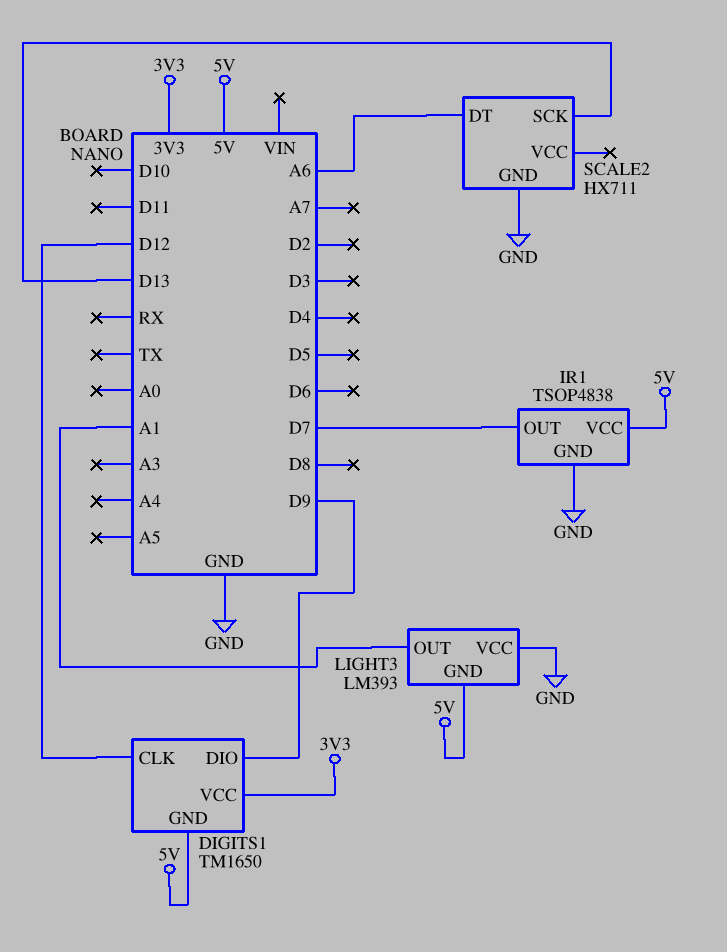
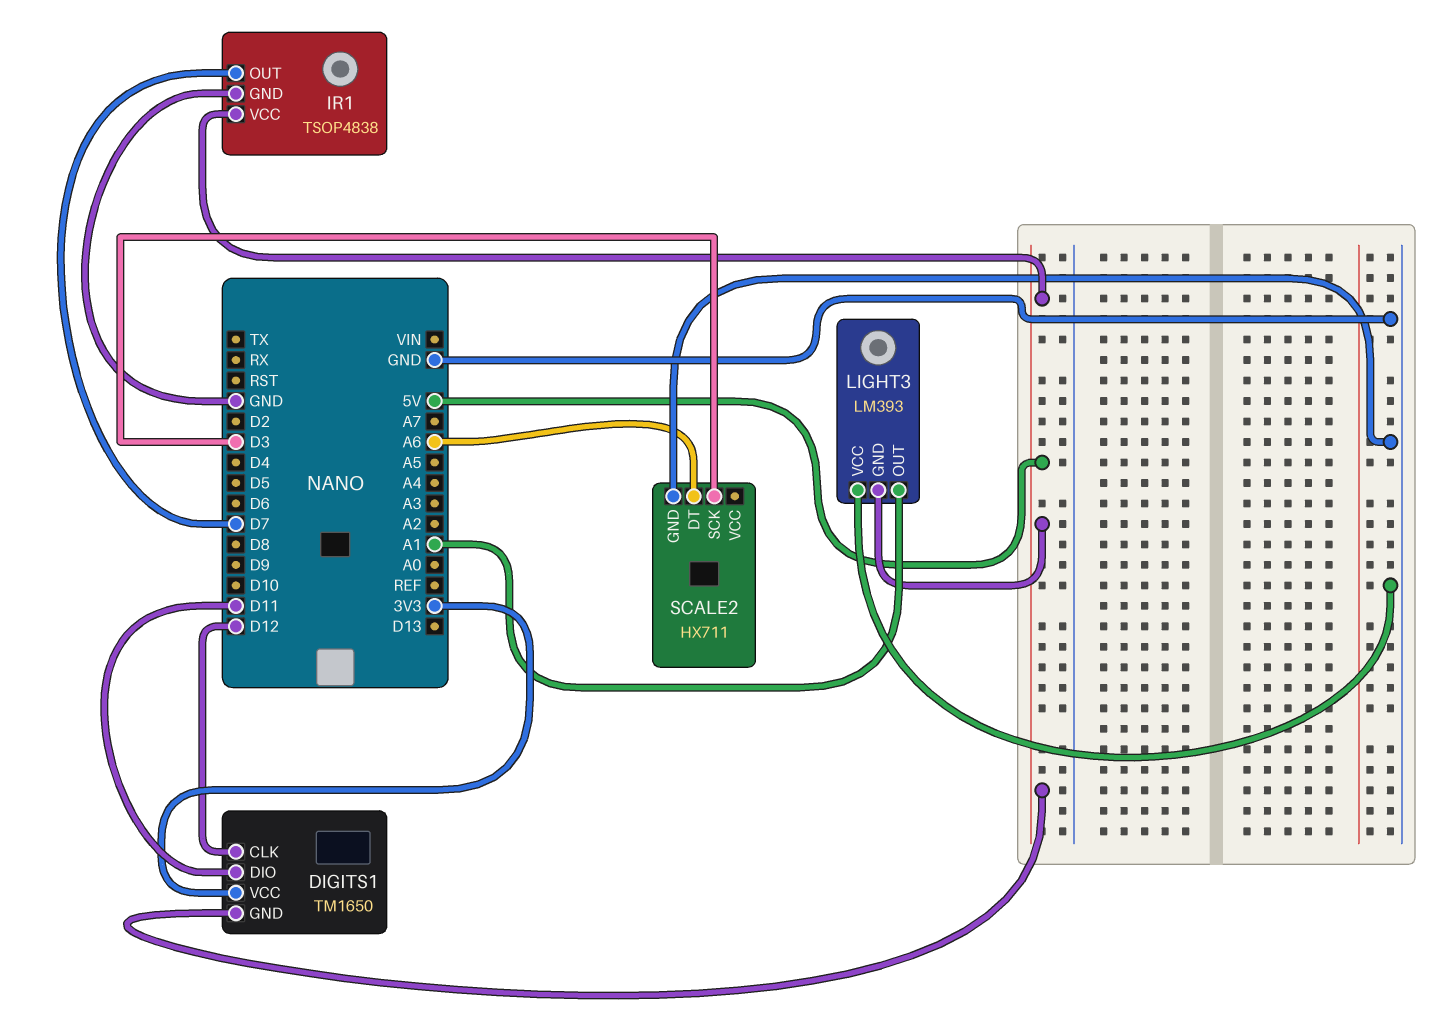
DIGITS1 pin DIO: D9 -> D11
SCALE2 pin SCK: D13 -> D3

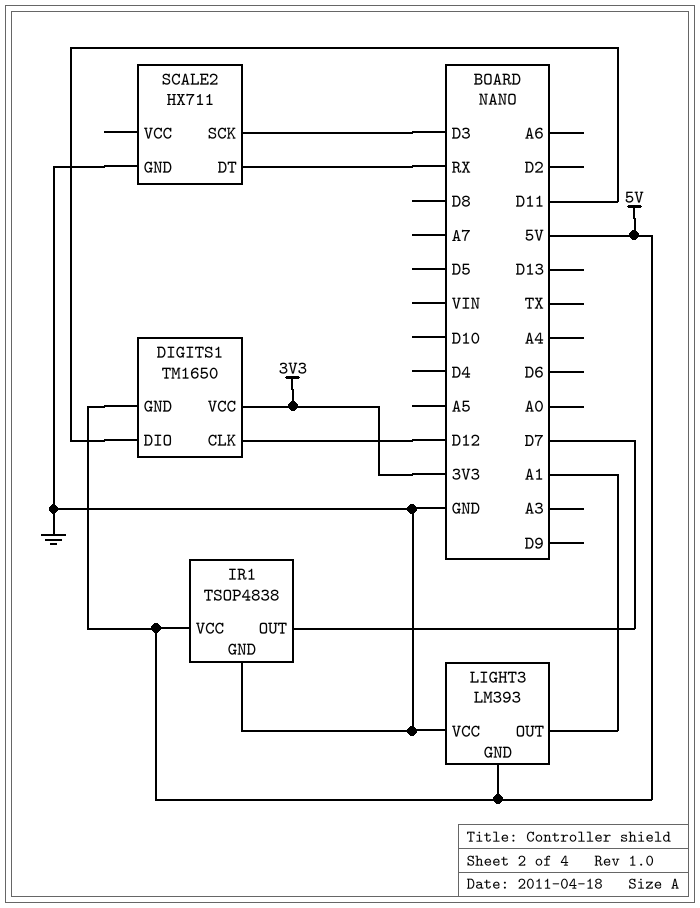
SCALE2 pin DT: A6 -> RX

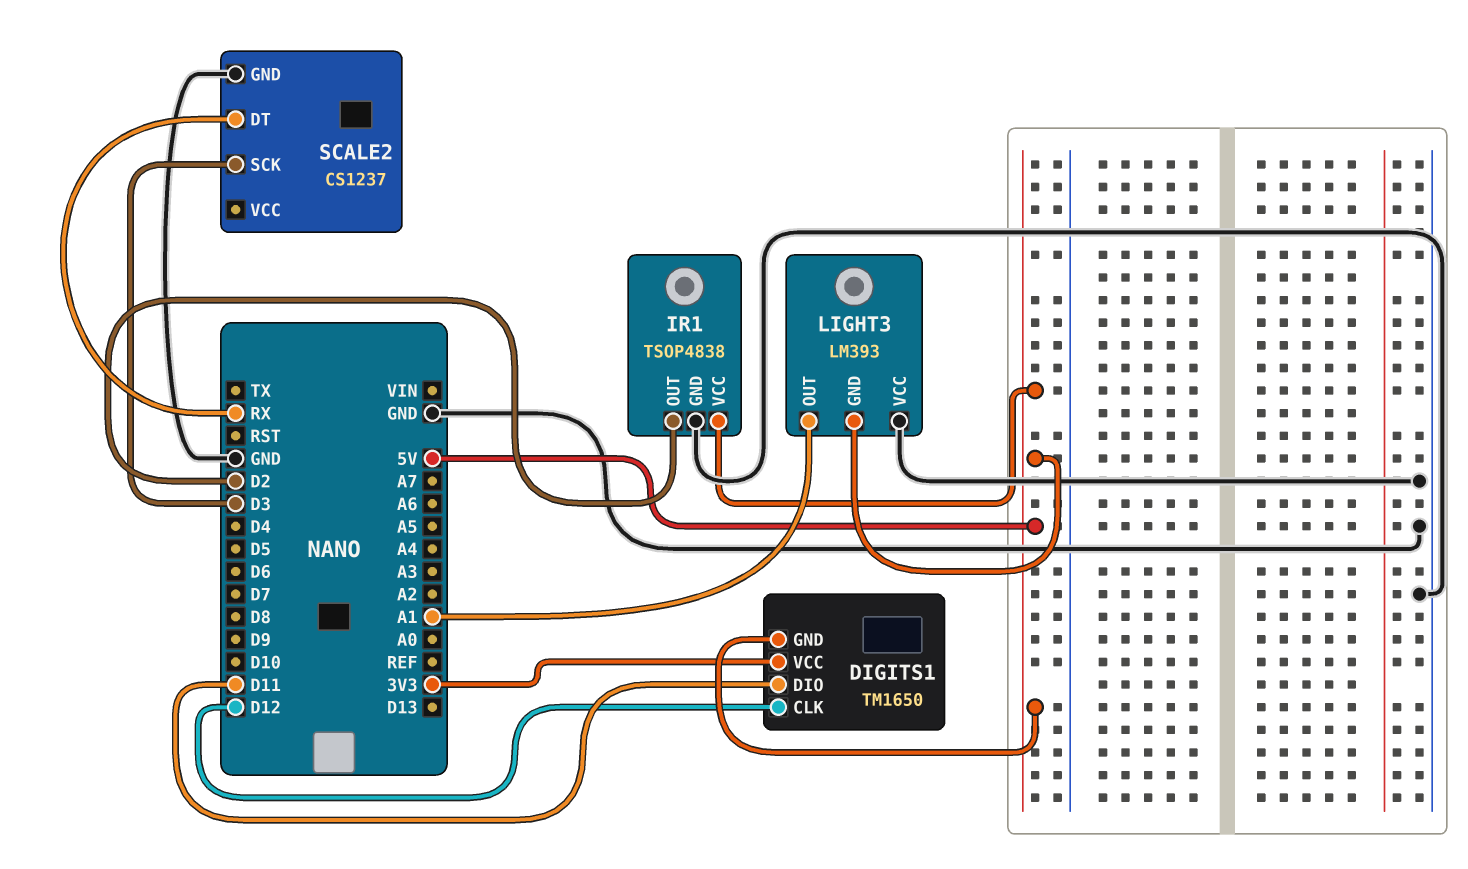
IR1 pin OUT: D7 -> D2
SCALE2: HX711 -> CS1237

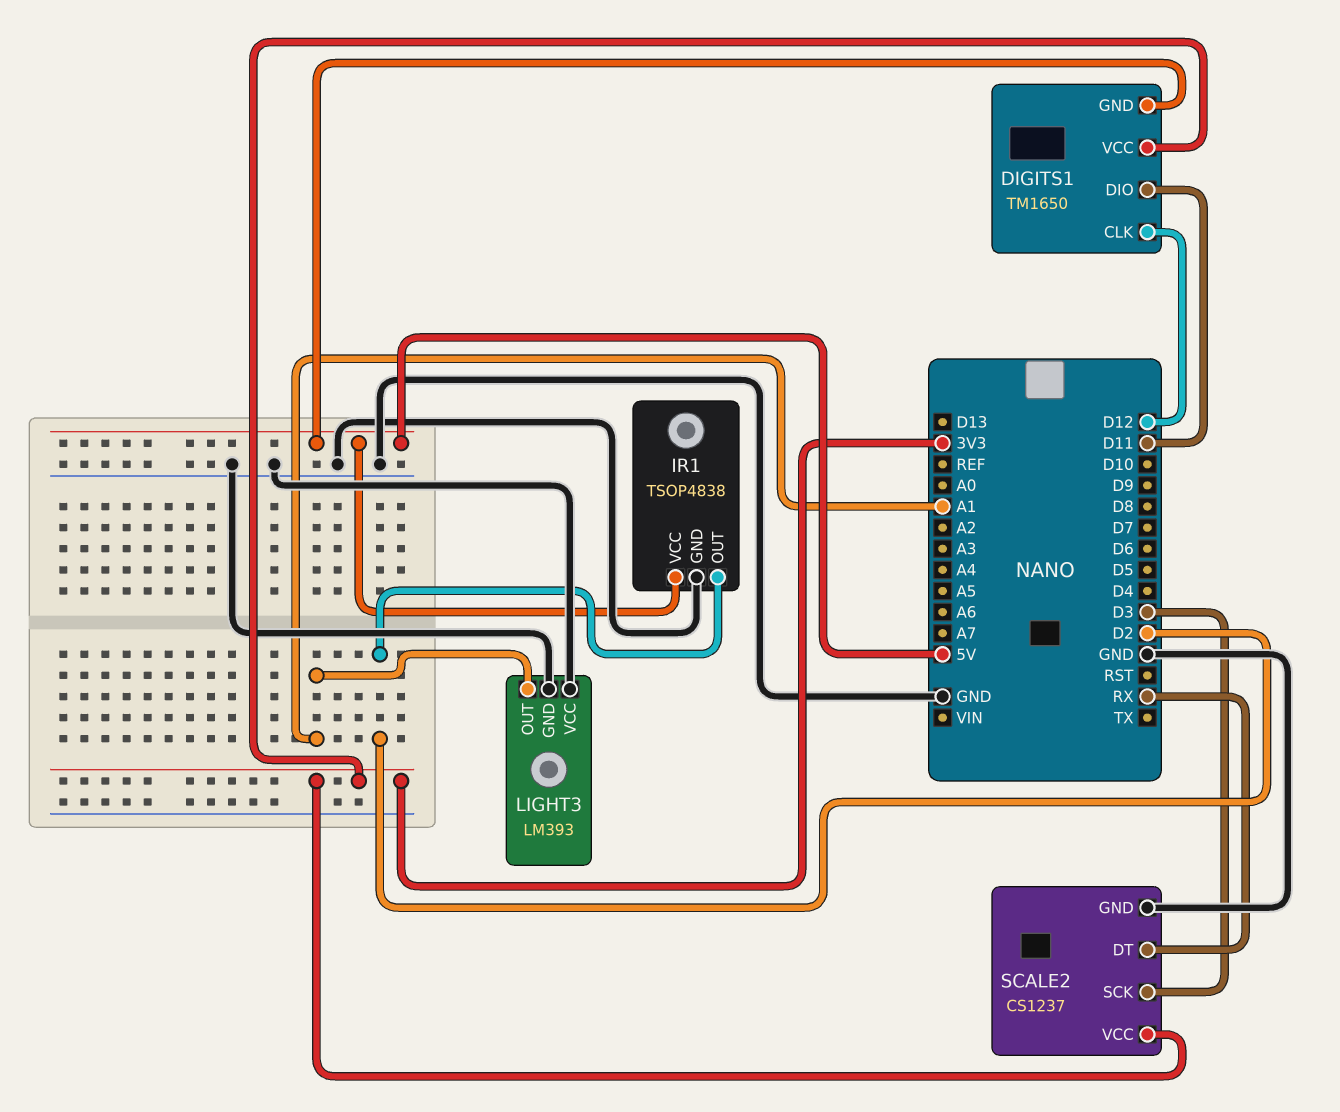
LIGHT3 pin GND: 5V -> GND
SCALE2 pin VCC: none -> 3V3

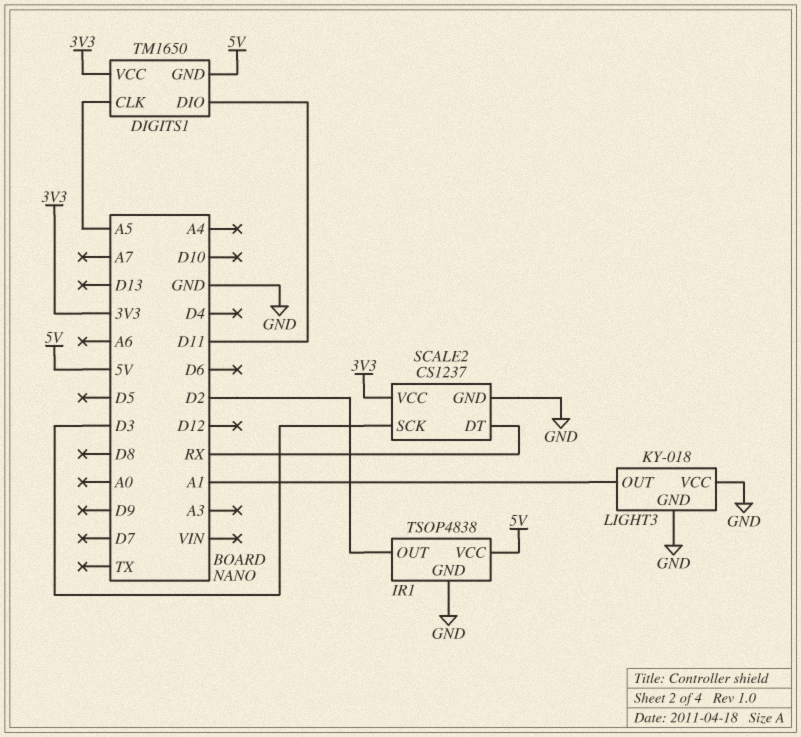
DIGITS1 pin CLK: D12 -> A5
LIGHT3: LM393 -> KY-018

